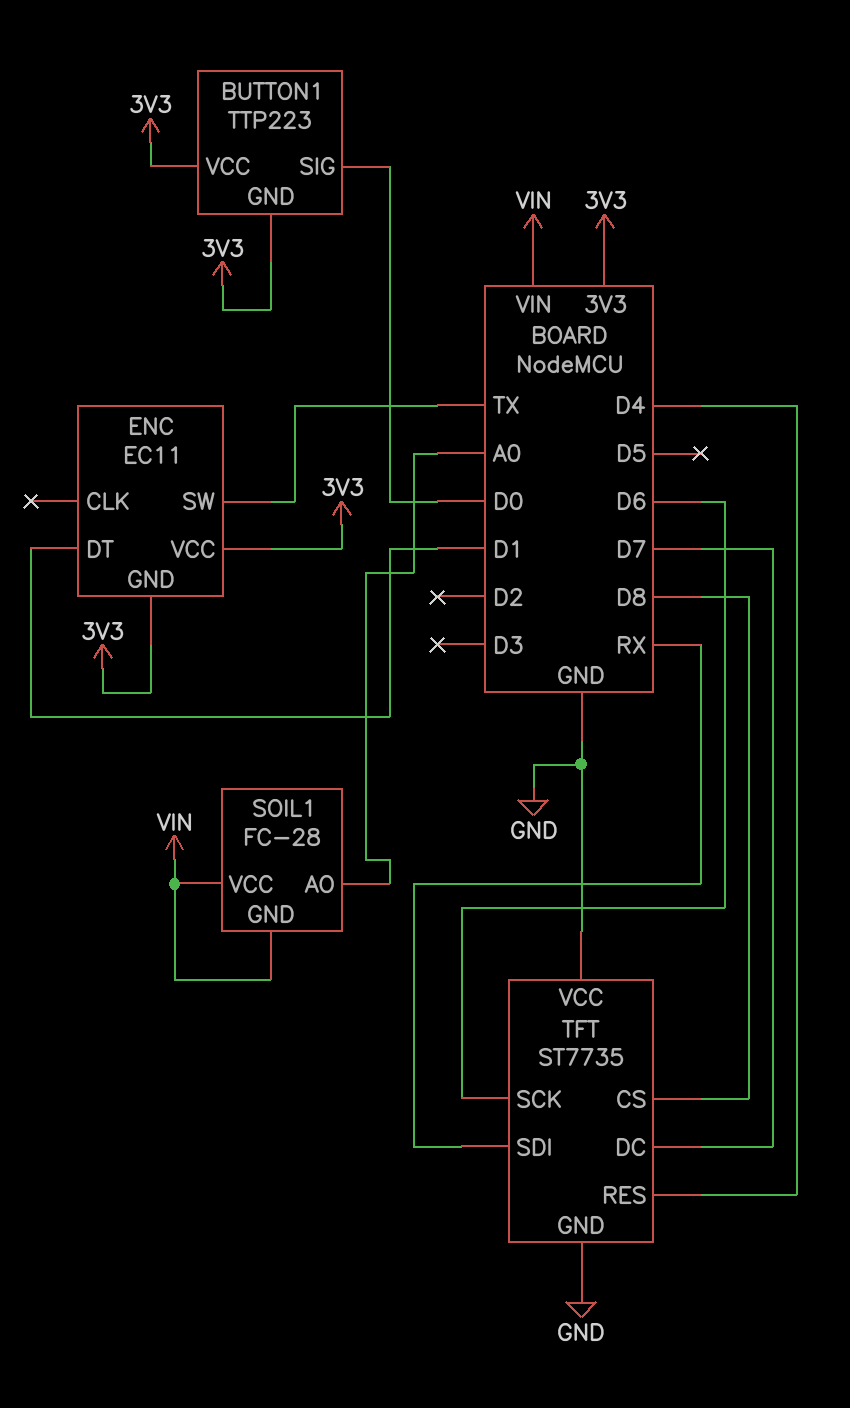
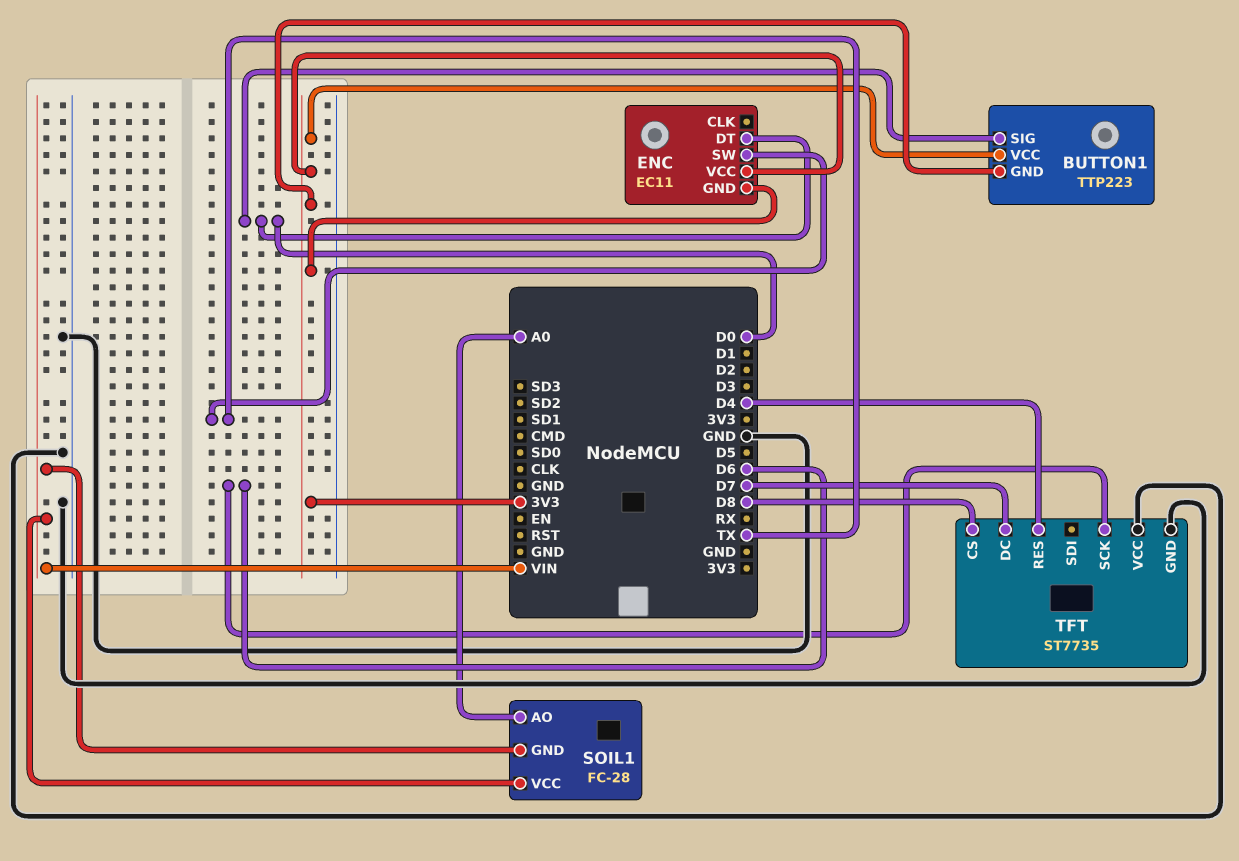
ENC pin DT: D1 -> D0
TFT pin SDI: RX -> none

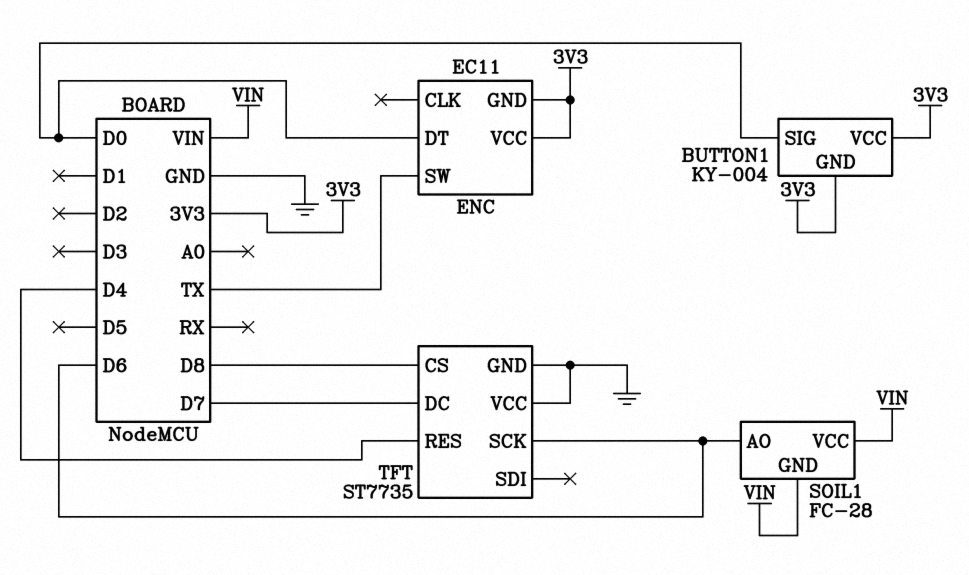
BUTTON1: TTP223 -> KY-004
SOIL1 pin AO: A0 -> D6

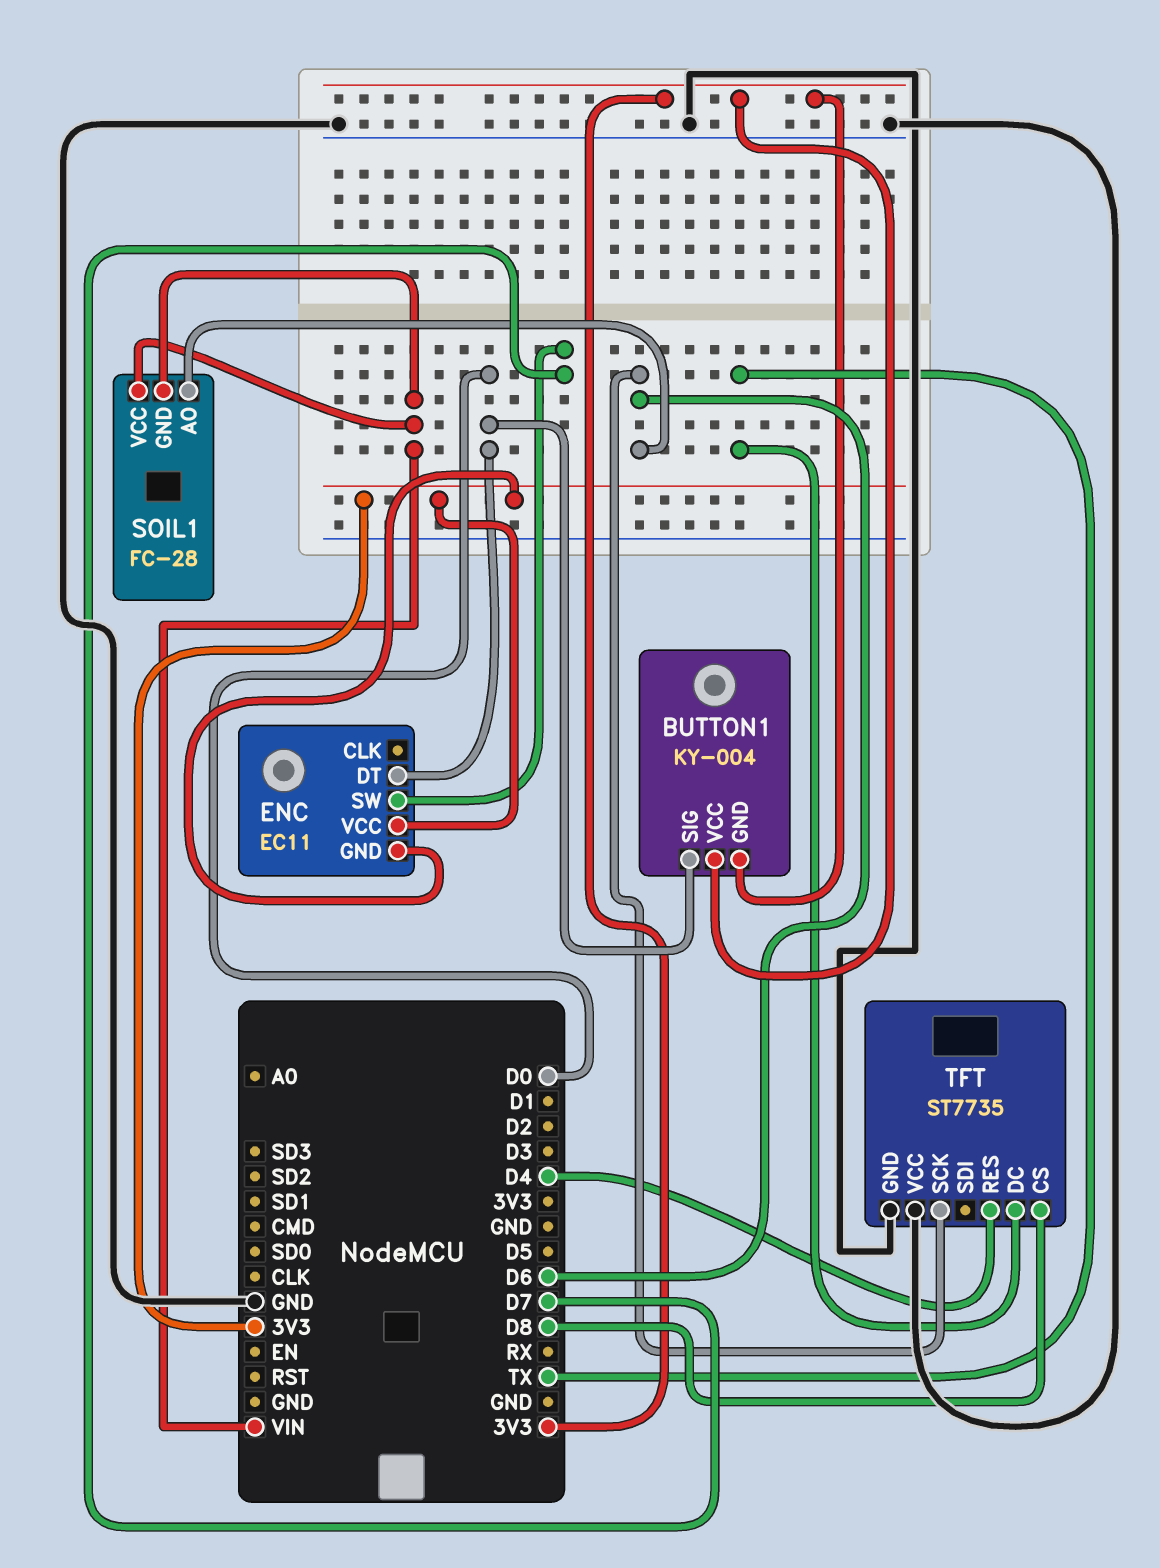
ENC pin SW: TX -> D7
TFT pin DC: D7 -> TX

